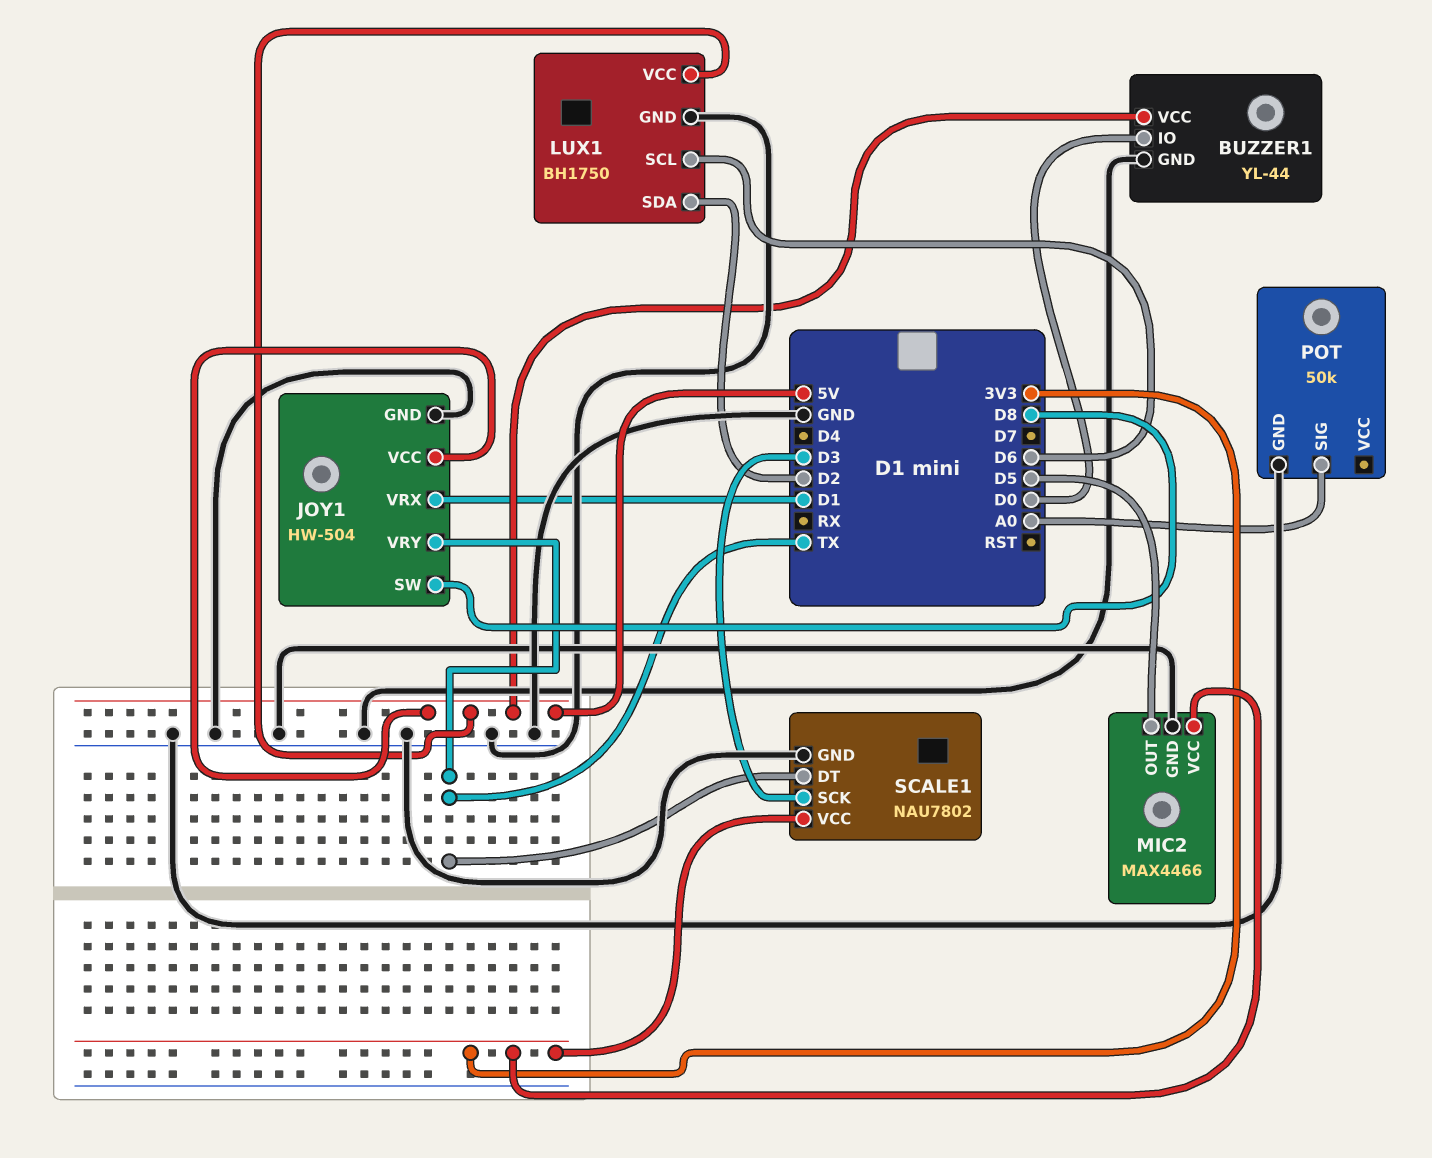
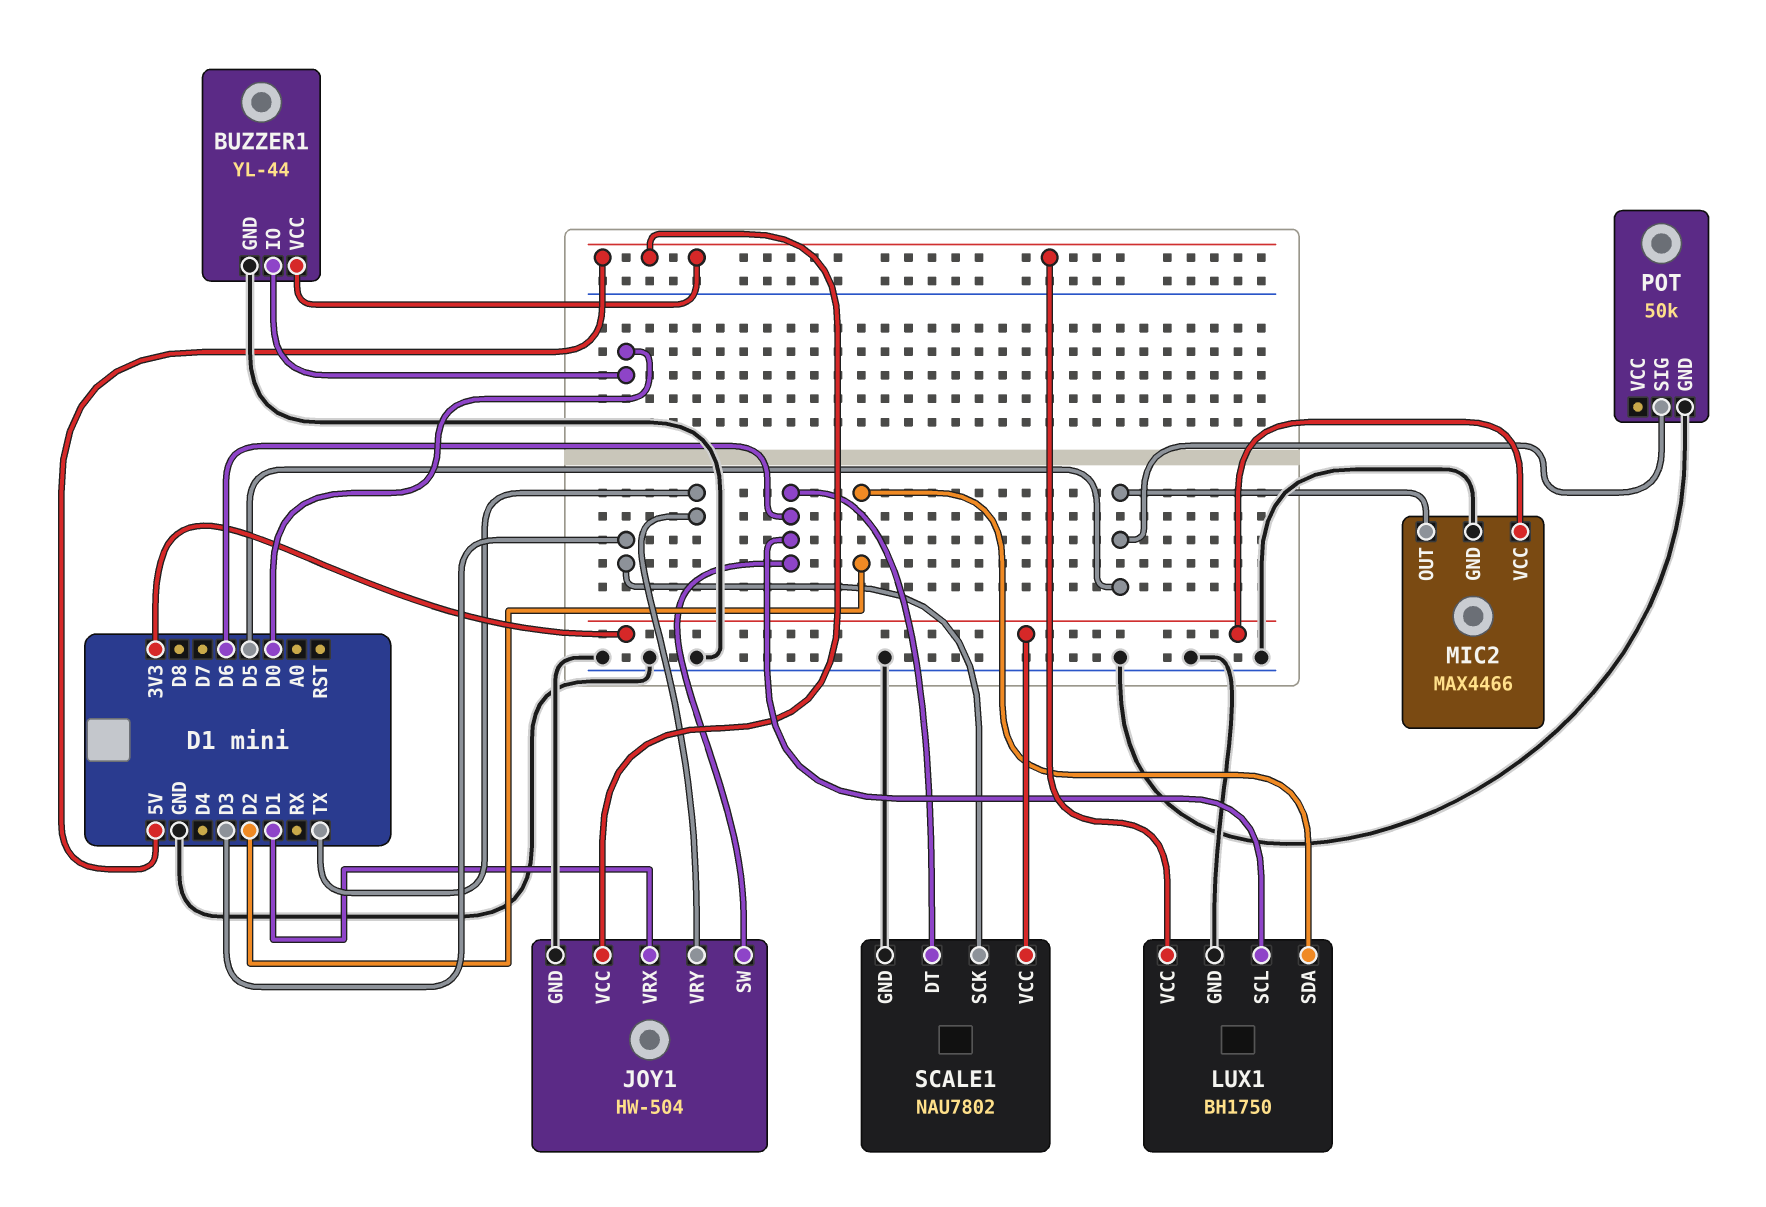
JOY1 pin SW: D8 -> D6
POT pin SIG: A0 -> D5
SCALE1 pin DT: TX -> D6

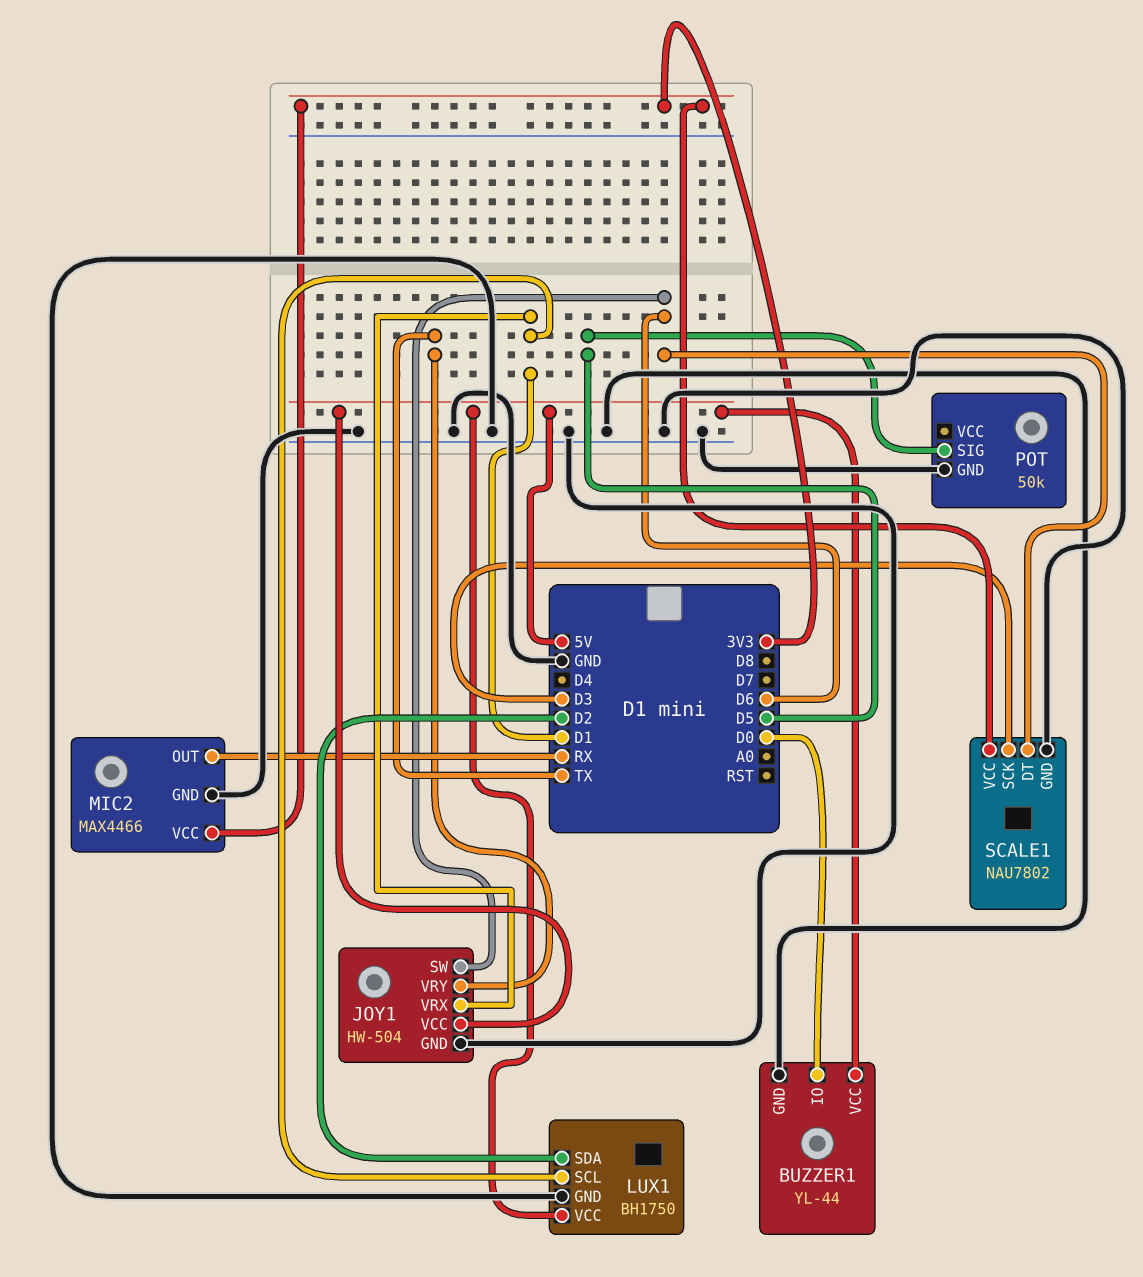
LUX1 pin SCL: D6 -> D1
MIC2 pin OUT: D5 -> RX

